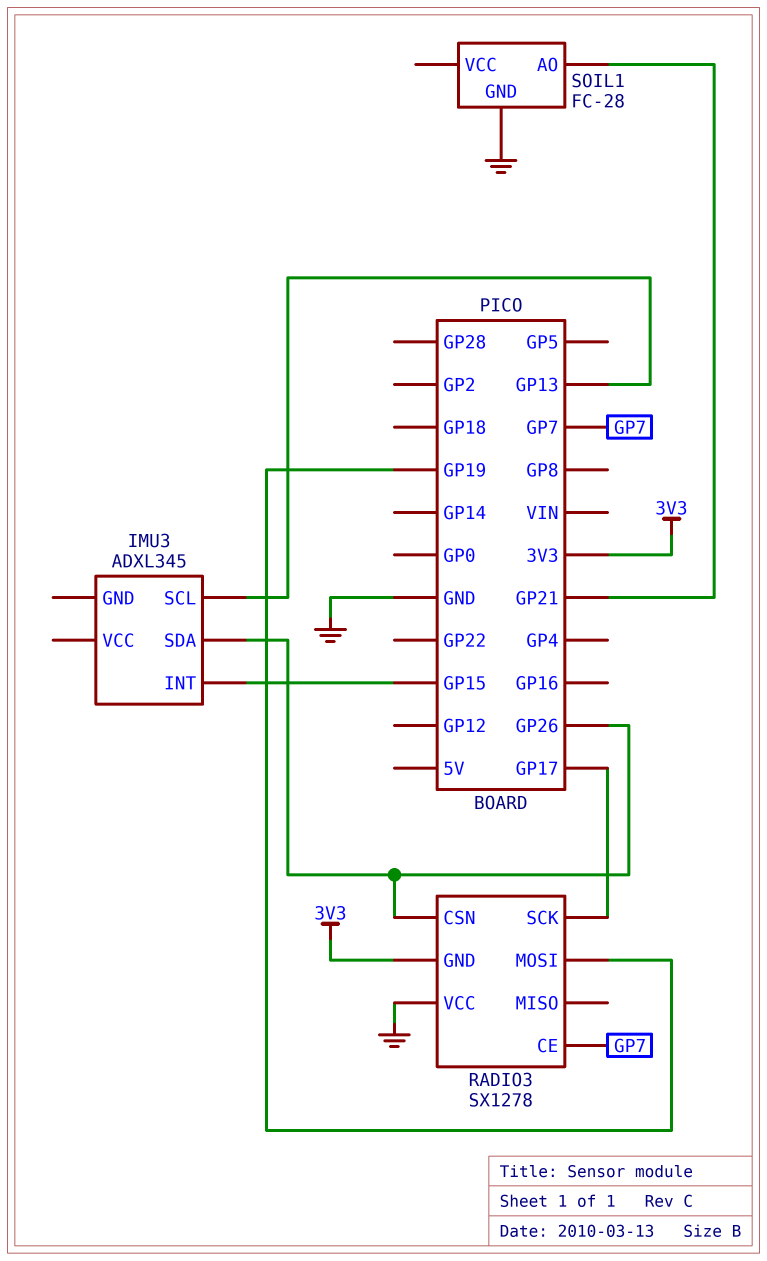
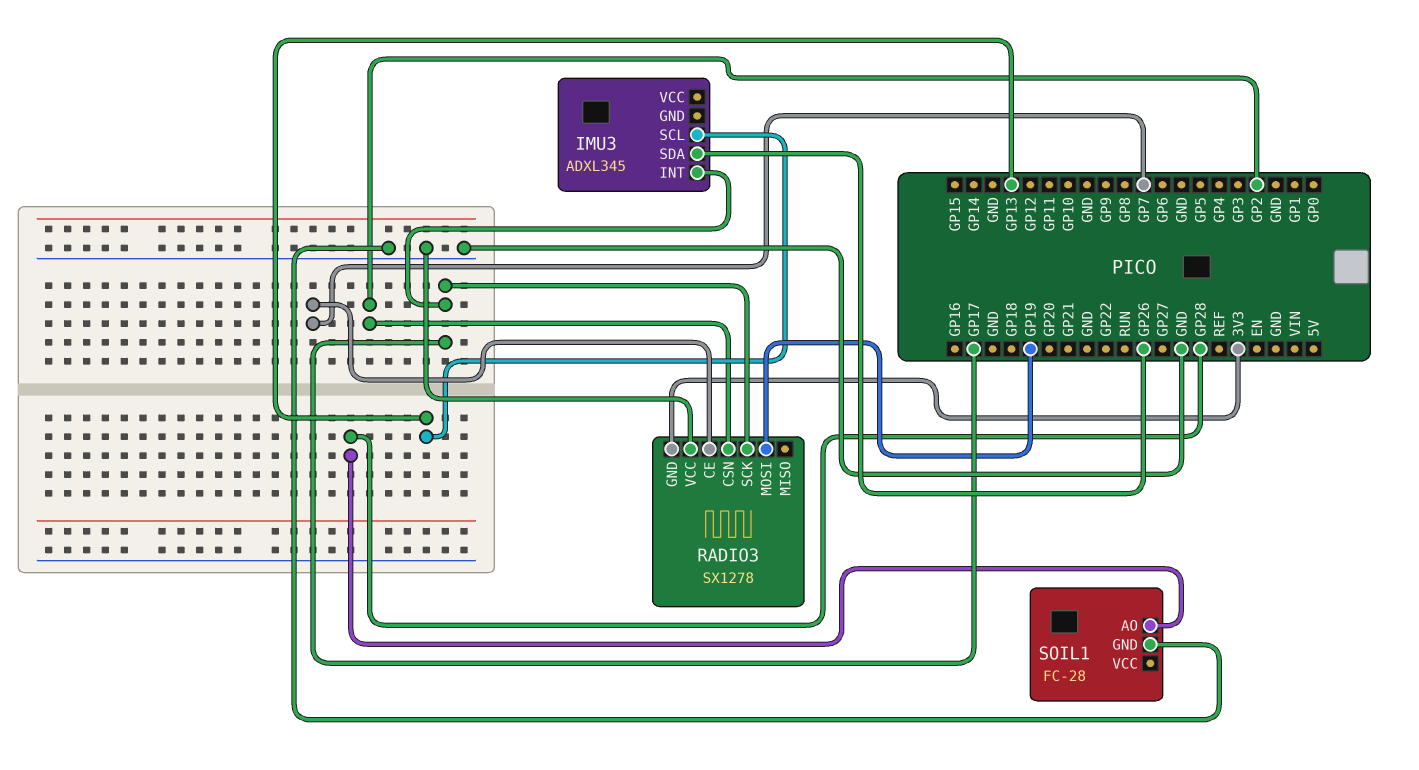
IMU3 pin INT: GP15 -> GP17
RADIO3 pin CSN: GP26 -> GP2
SOIL1 pin AO: GP21 -> GP28

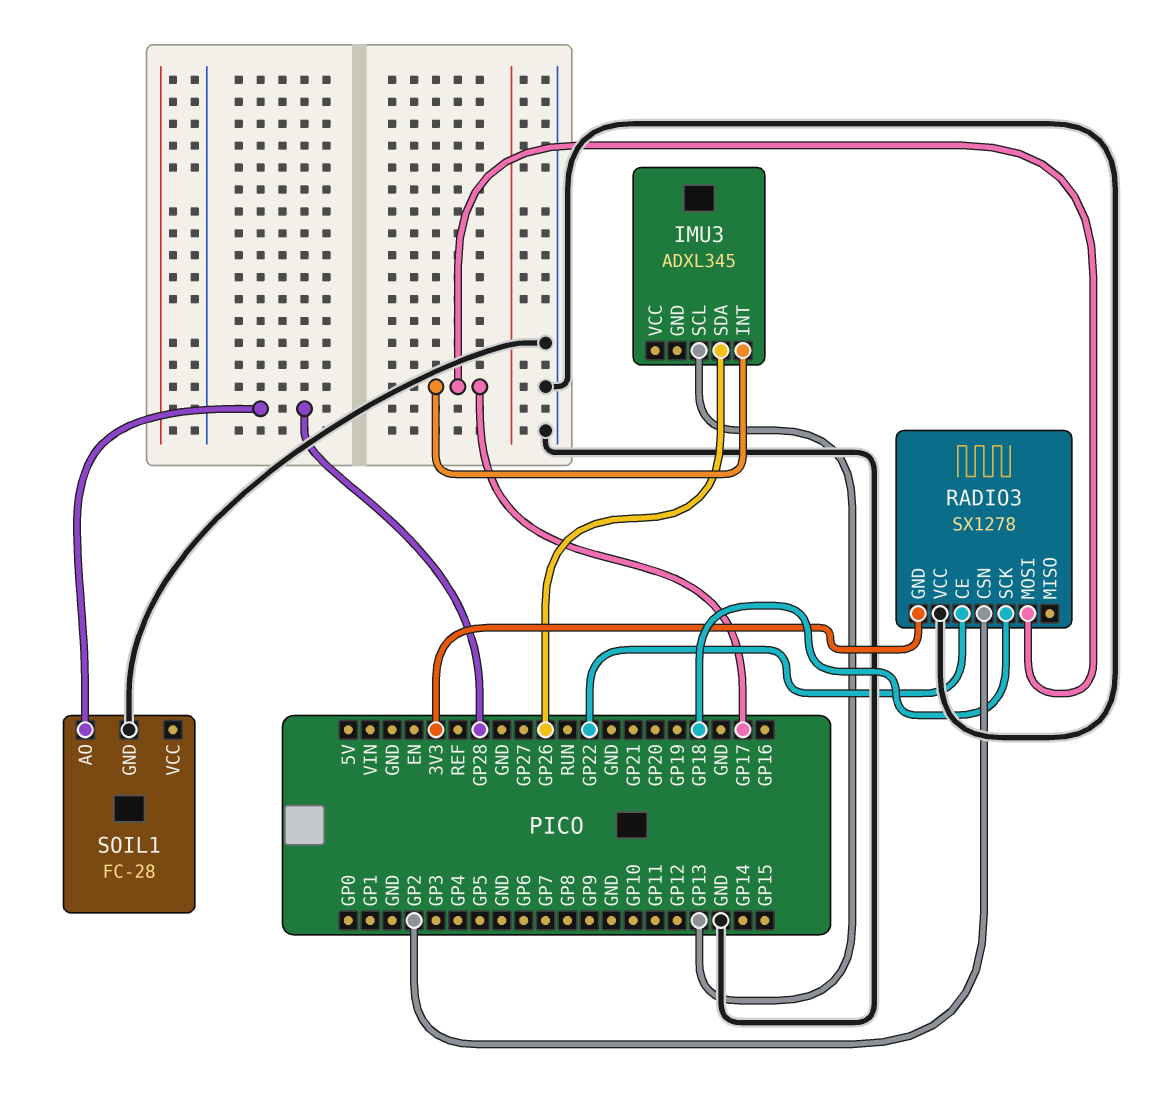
RADIO3 pin CE: GP7 -> GP22
RADIO3 pin MOSI: GP19 -> GP17
RADIO3 pin SCK: GP17 -> GP18

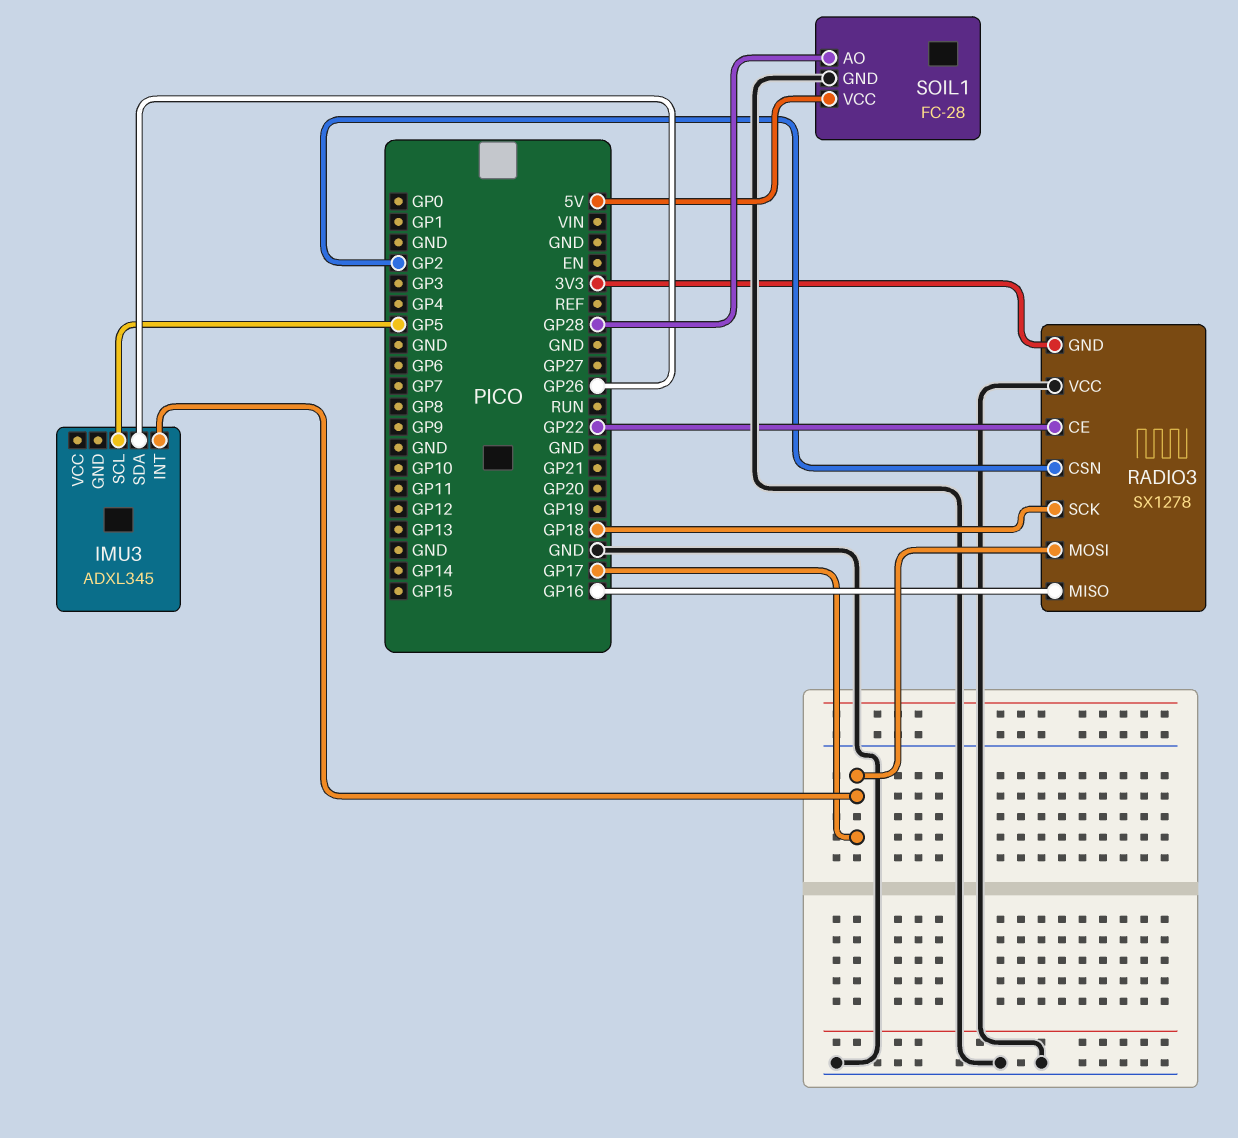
IMU3 pin SCL: GP13 -> GP5
RADIO3 pin MISO: none -> GP16
SOIL1 pin VCC: none -> 5V

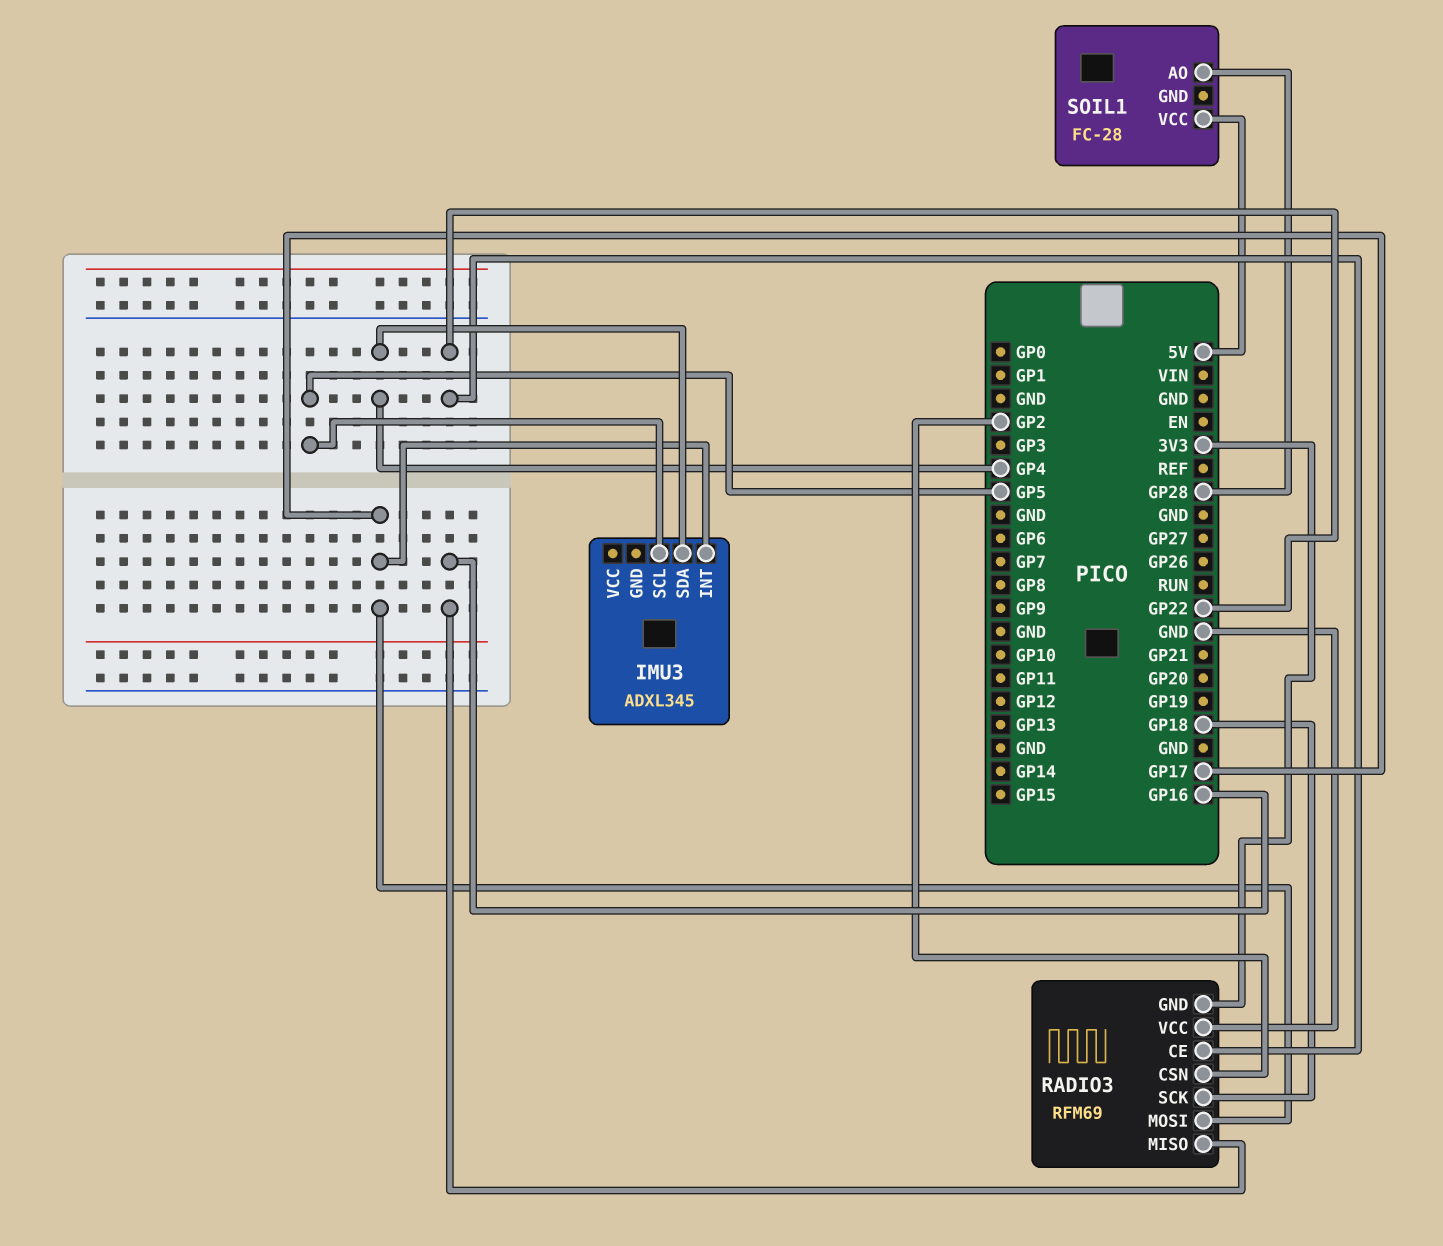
IMU3 pin SDA: GP26 -> GP4
RADIO3: SX1278 -> RFM69
SOIL1 pin GND: GND -> none

